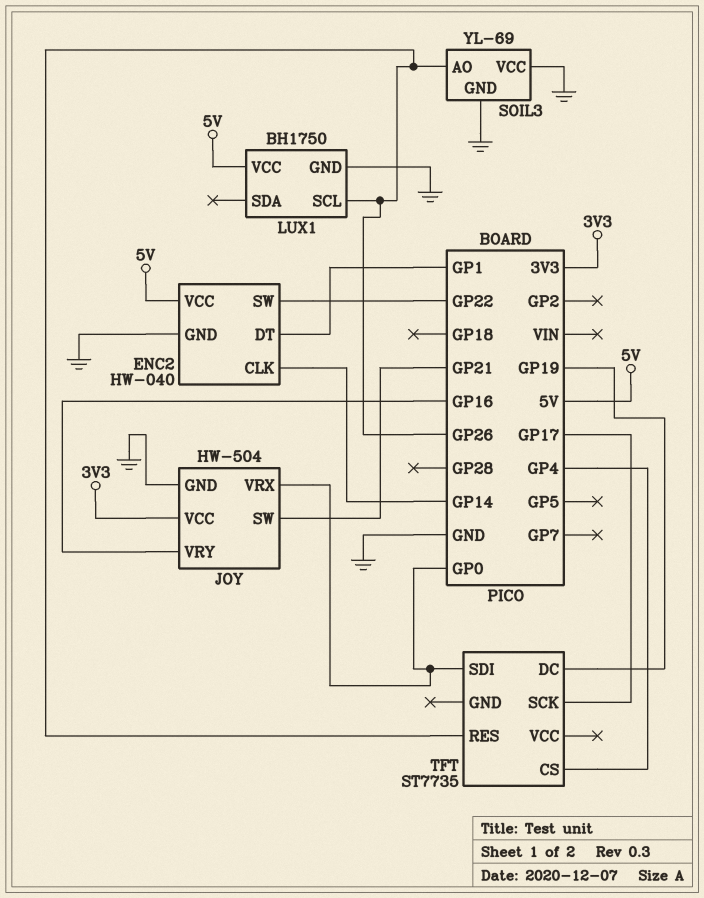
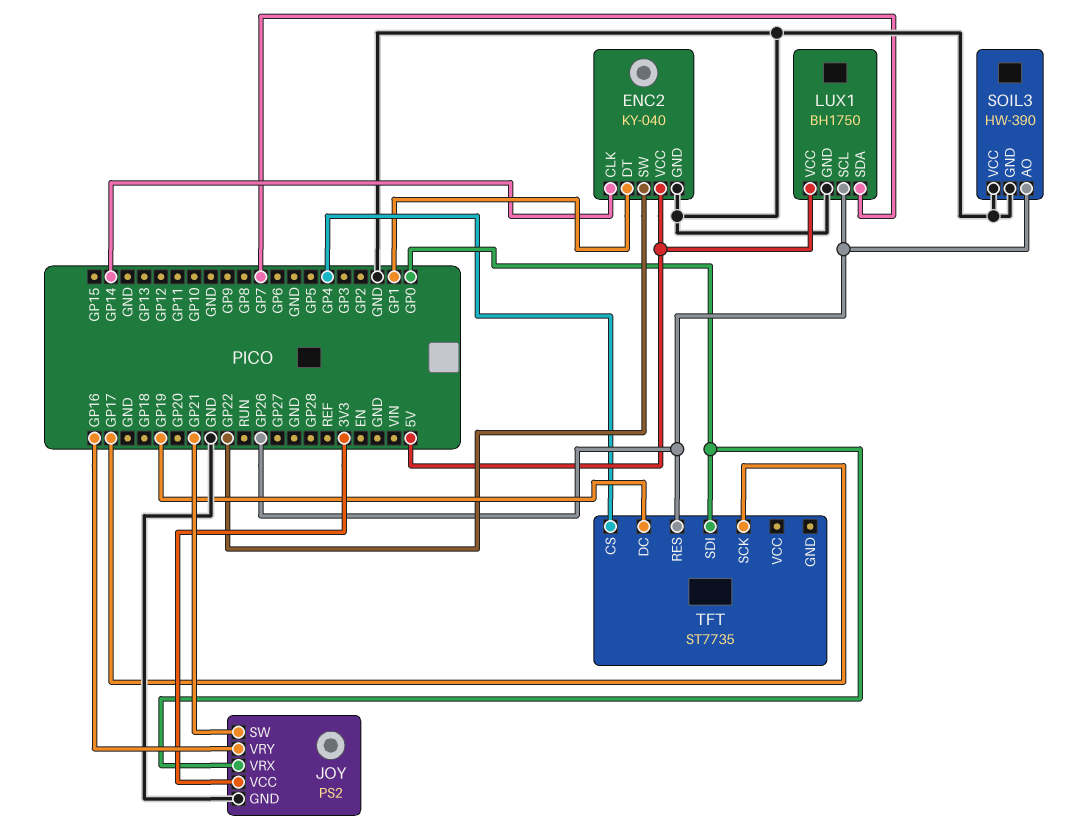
ENC2: HW-040 -> KY-040
JOY: HW-504 -> PS2
LUX1 pin SDA: none -> GP7
SOIL3: YL-69 -> HW-390

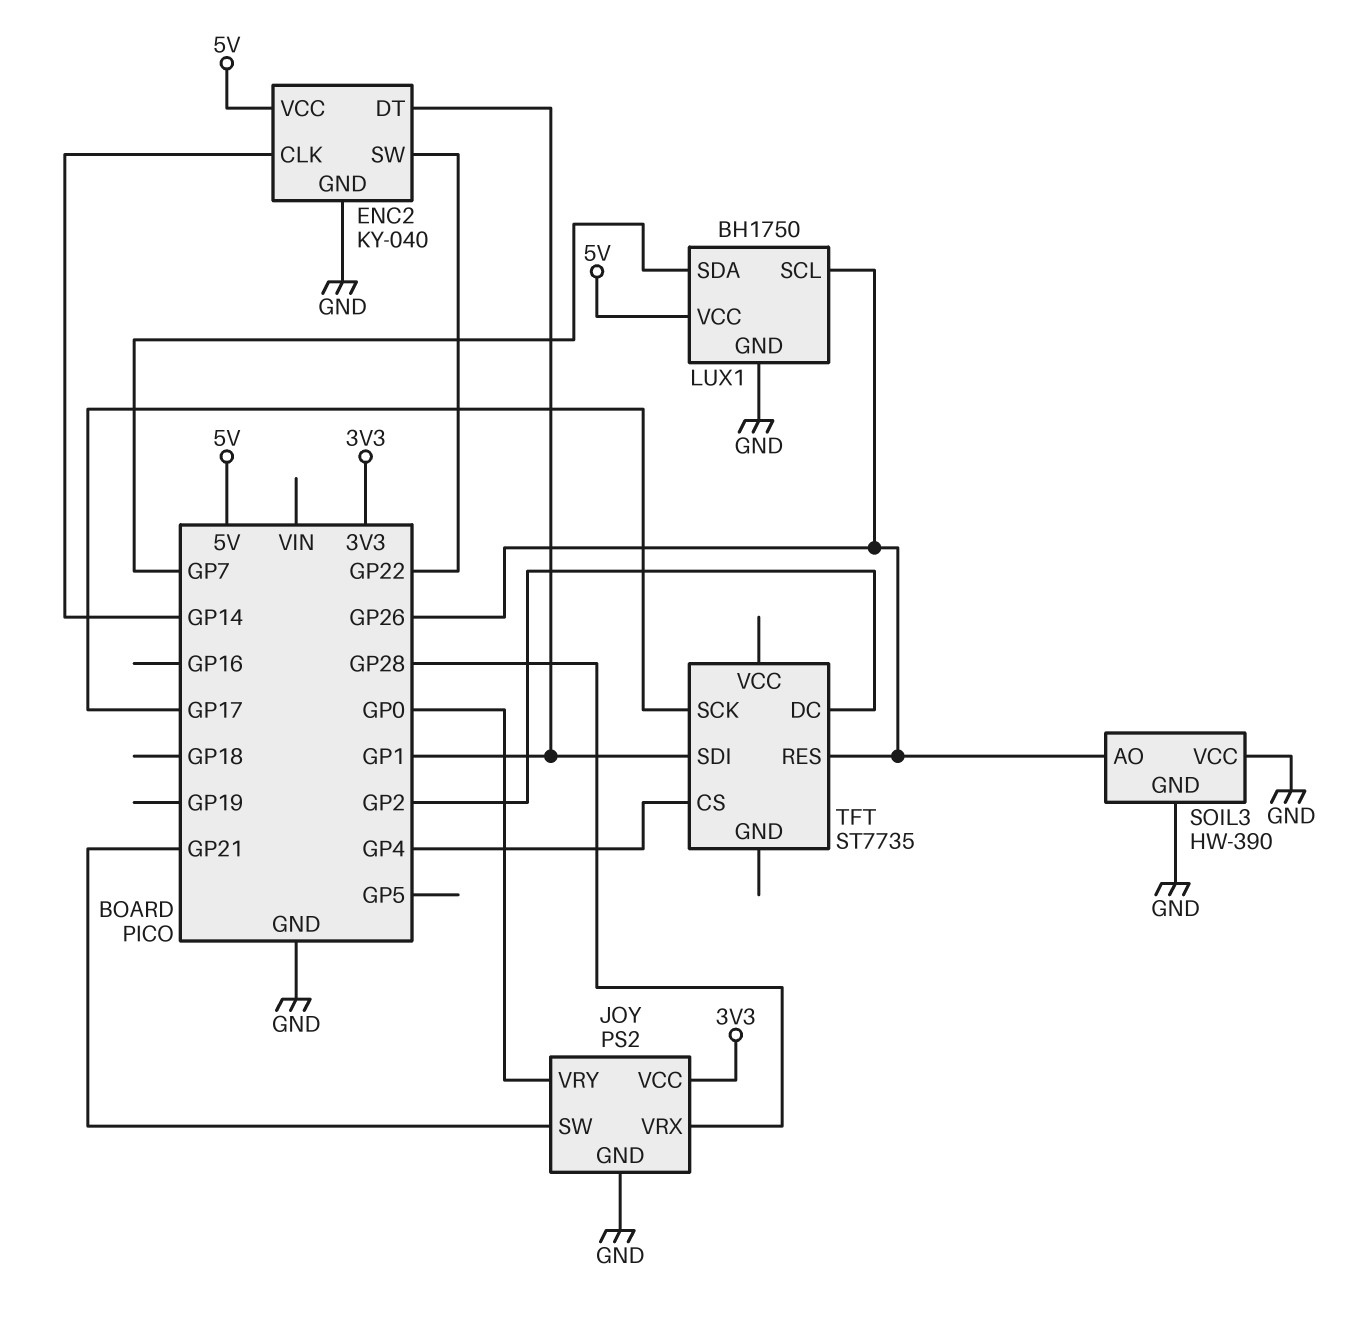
JOY pin VRX: GP0 -> GP28
JOY pin VRY: GP16 -> GP0
TFT pin DC: GP19 -> GP2
TFT pin SDI: GP0 -> GP1

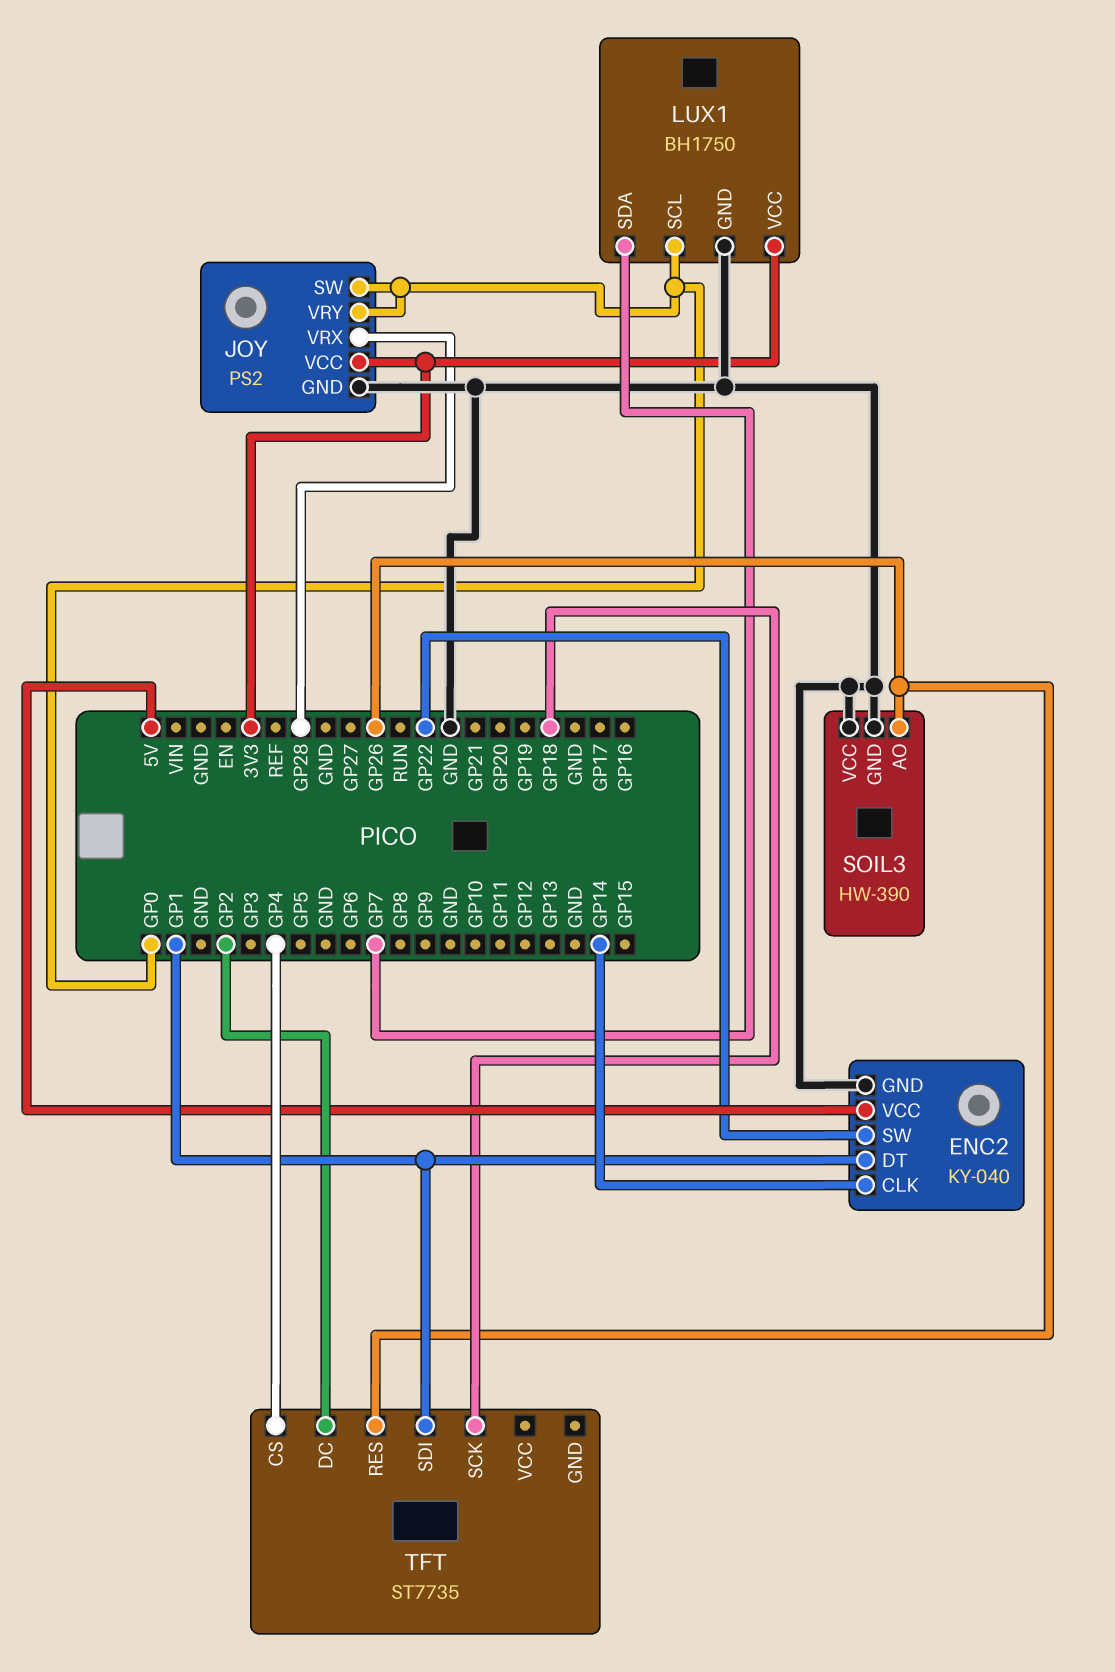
JOY pin SW: GP21 -> GP0
LUX1 pin SCL: GP26 -> GP0
LUX1 pin VCC: 5V -> 3V3
TFT pin SCK: GP17 -> GP18

